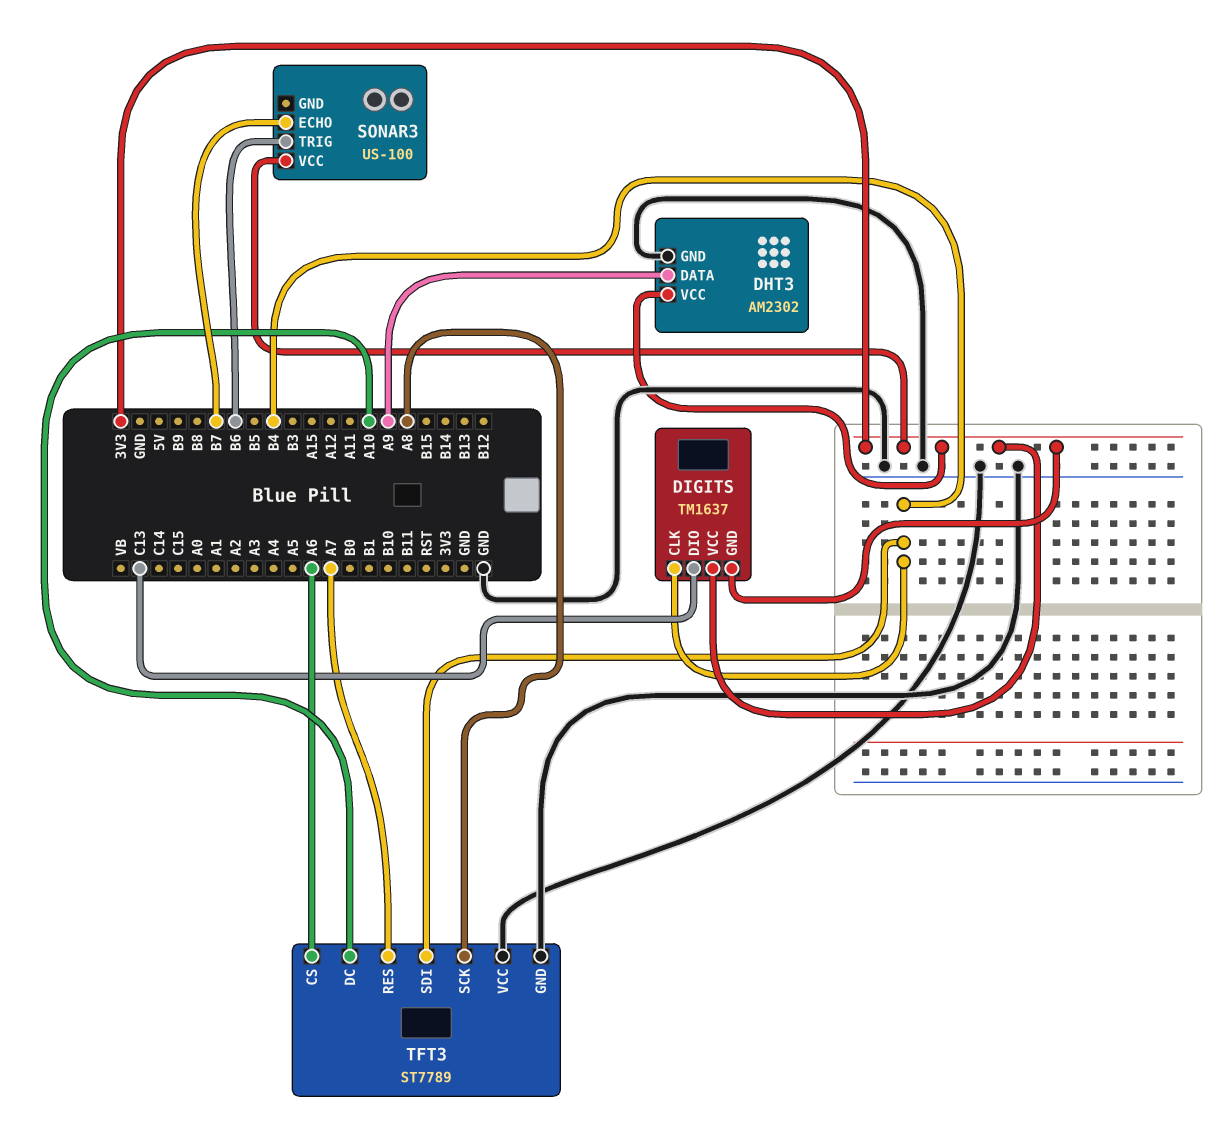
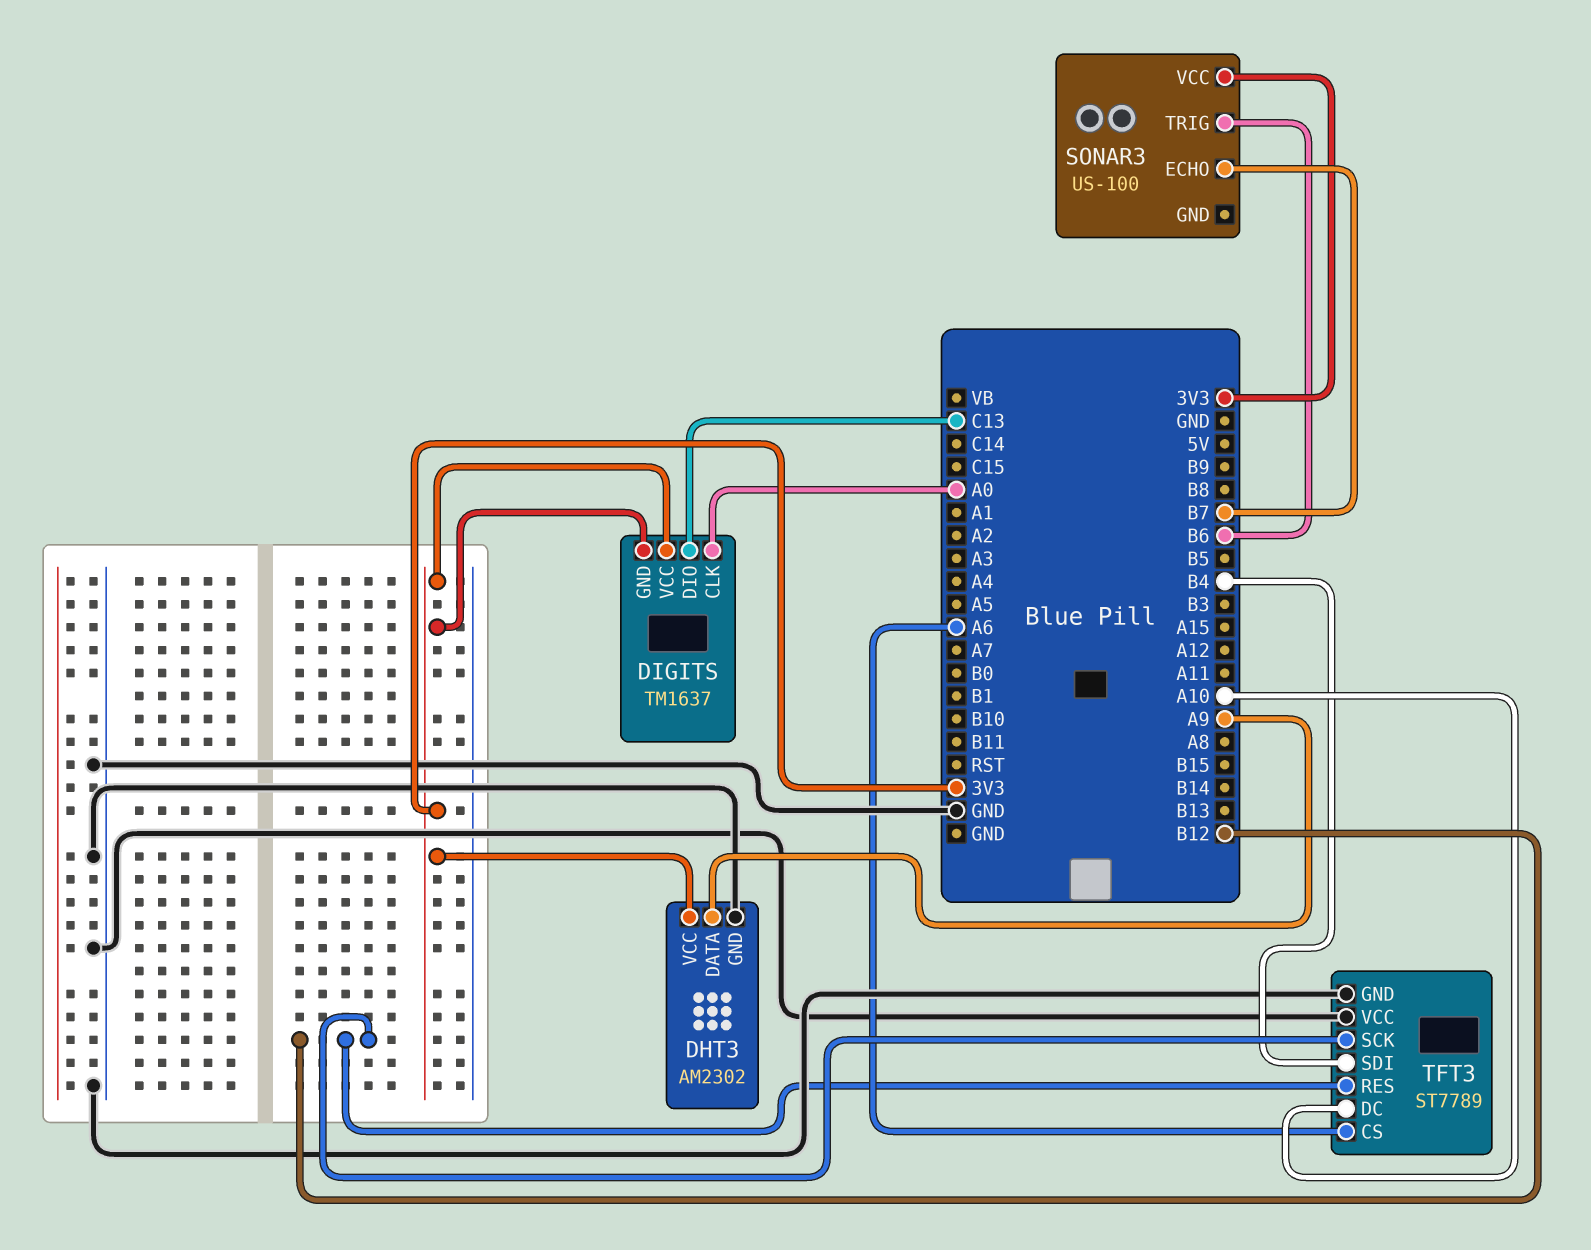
DIGITS pin CLK: B4 -> A0
TFT3 pin RES: A7 -> B12
TFT3 pin SCK: A8 -> B12

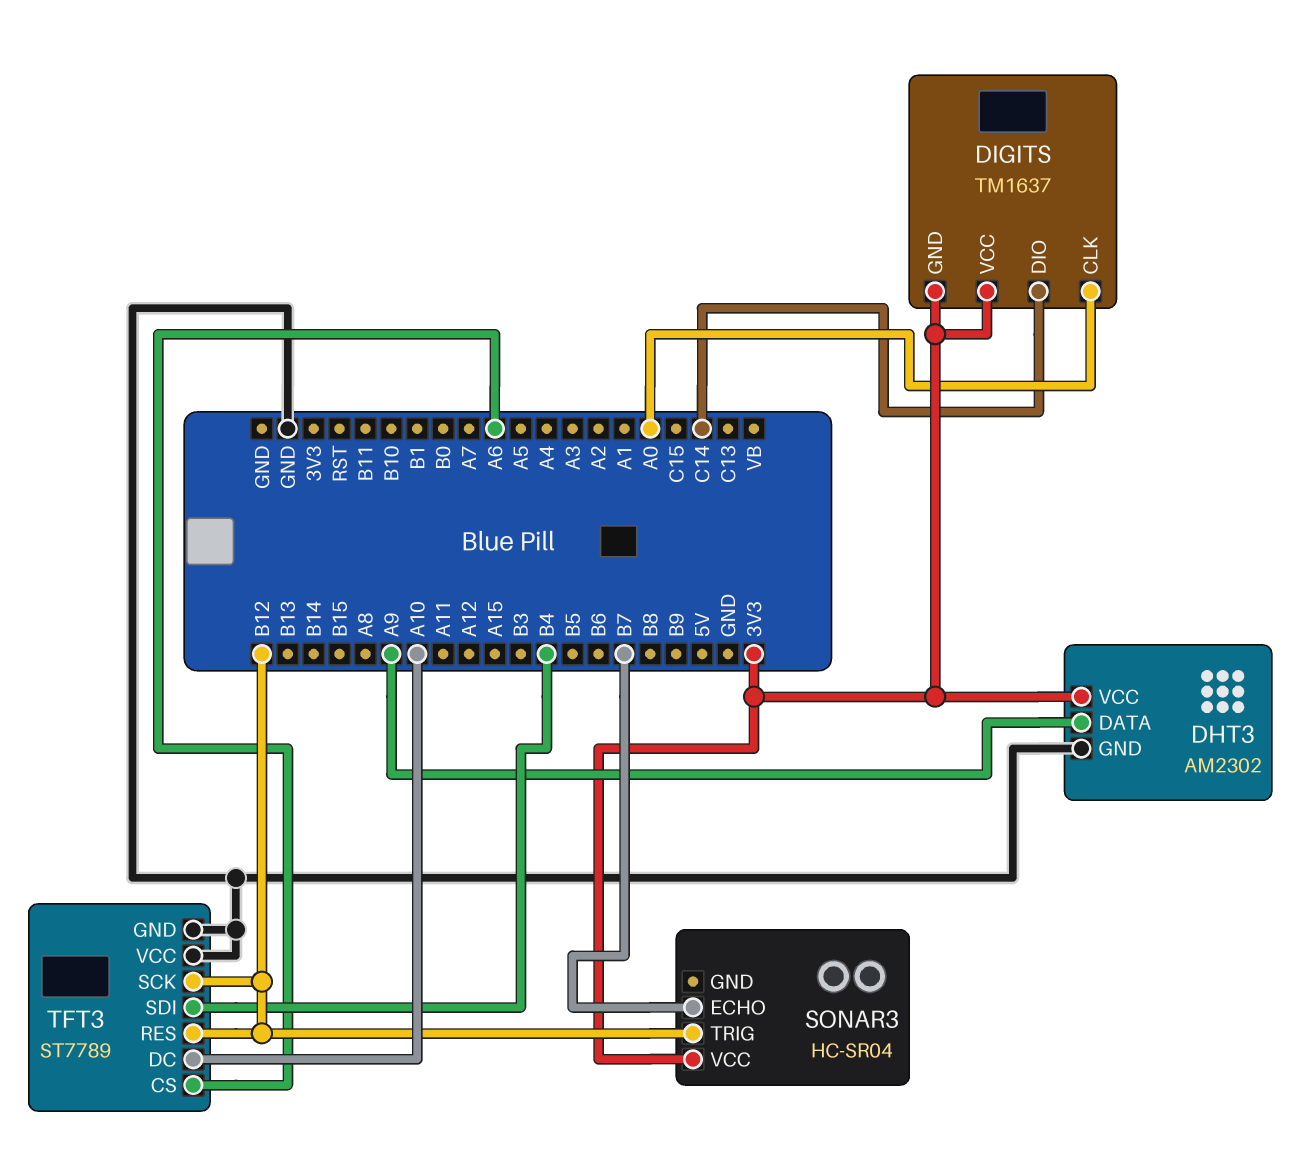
DIGITS pin DIO: C13 -> C14
SONAR3: US-100 -> HC-SR04
SONAR3 pin TRIG: B6 -> B12

